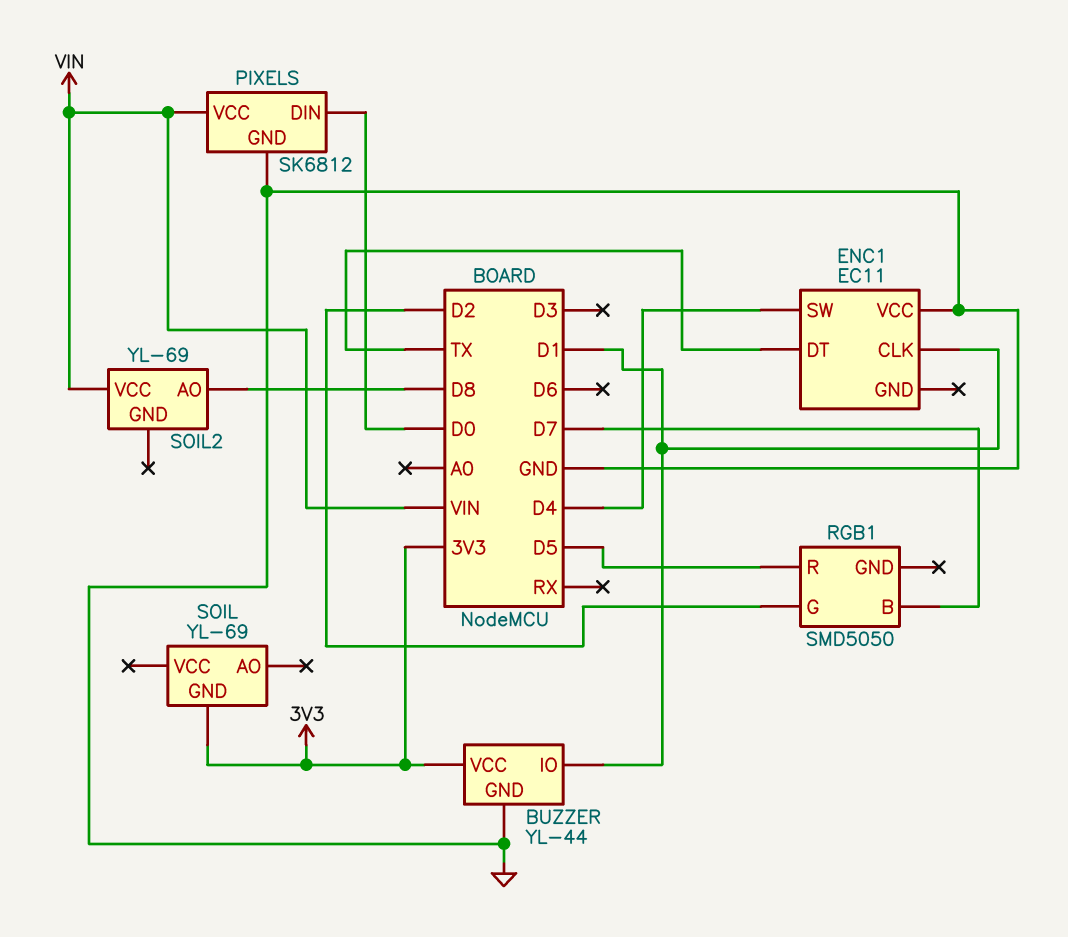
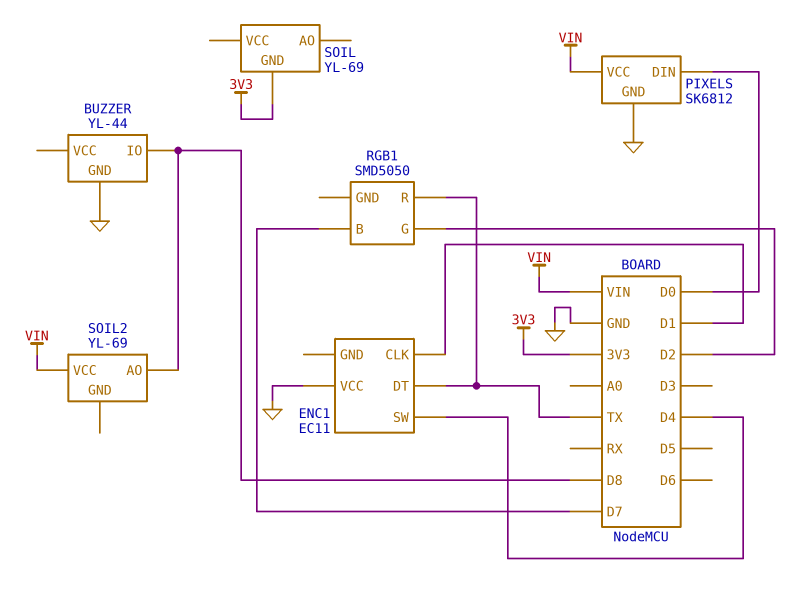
BUZZER pin IO: D1 -> D8
BUZZER pin VCC: 3V3 -> none
RGB1 pin R: D5 -> TX

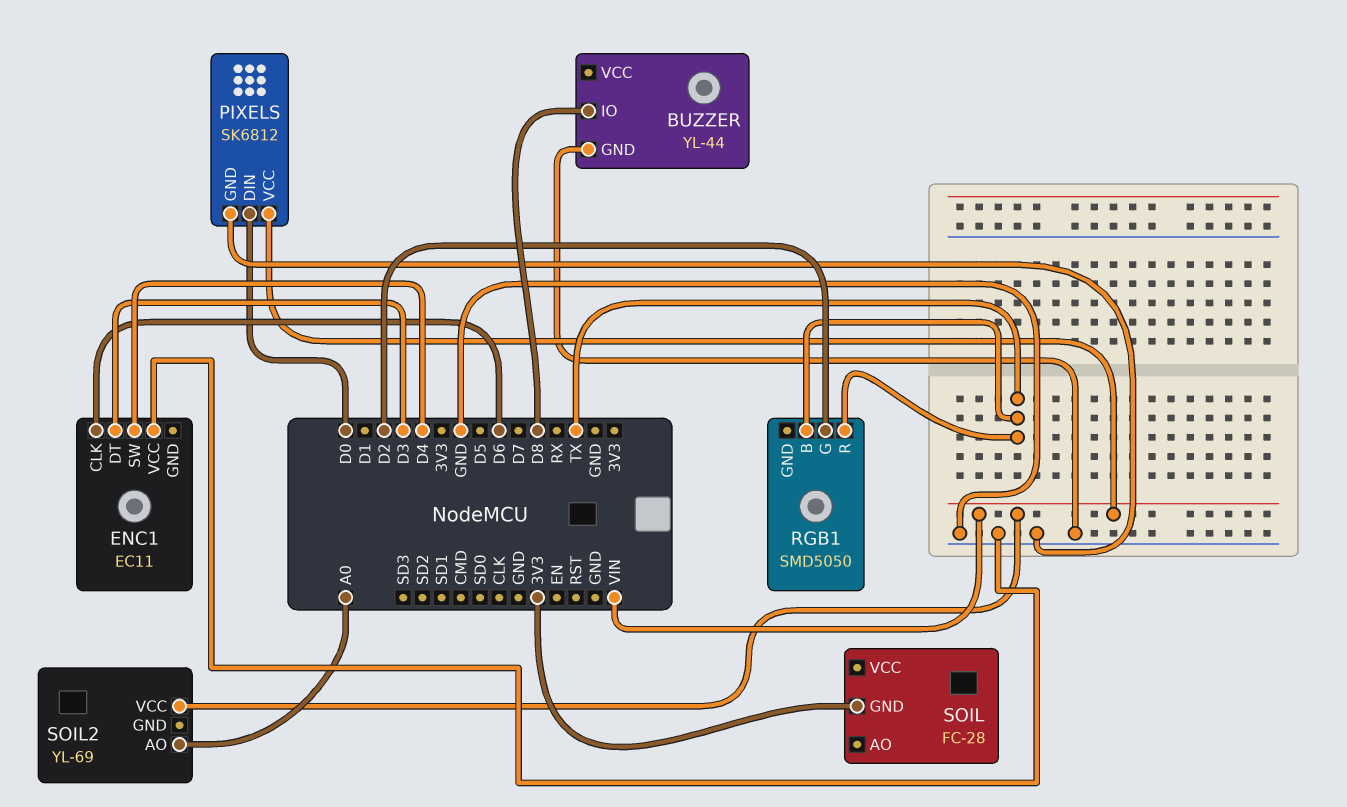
ENC1 pin CLK: D1 -> D6
ENC1 pin DT: TX -> D3
RGB1 pin B: D7 -> TX
SOIL: YL-69 -> FC-28
SOIL2 pin AO: D8 -> A0

